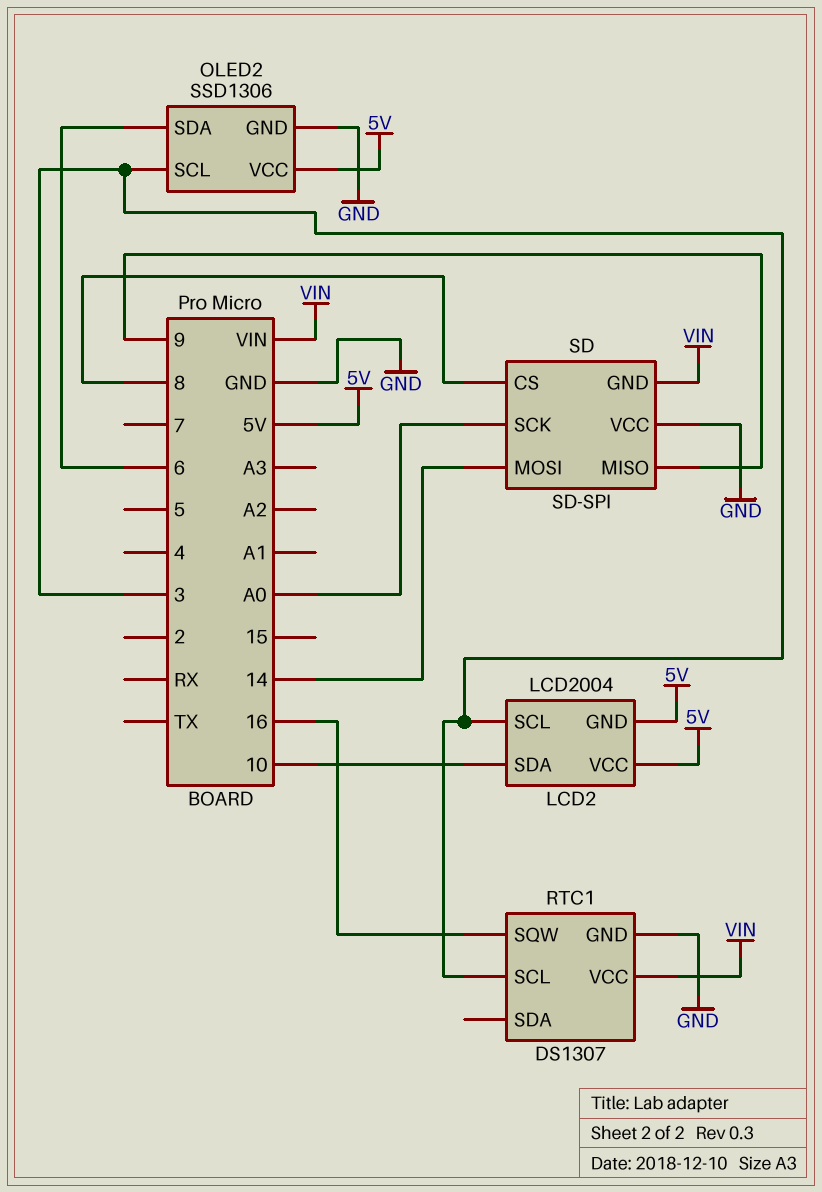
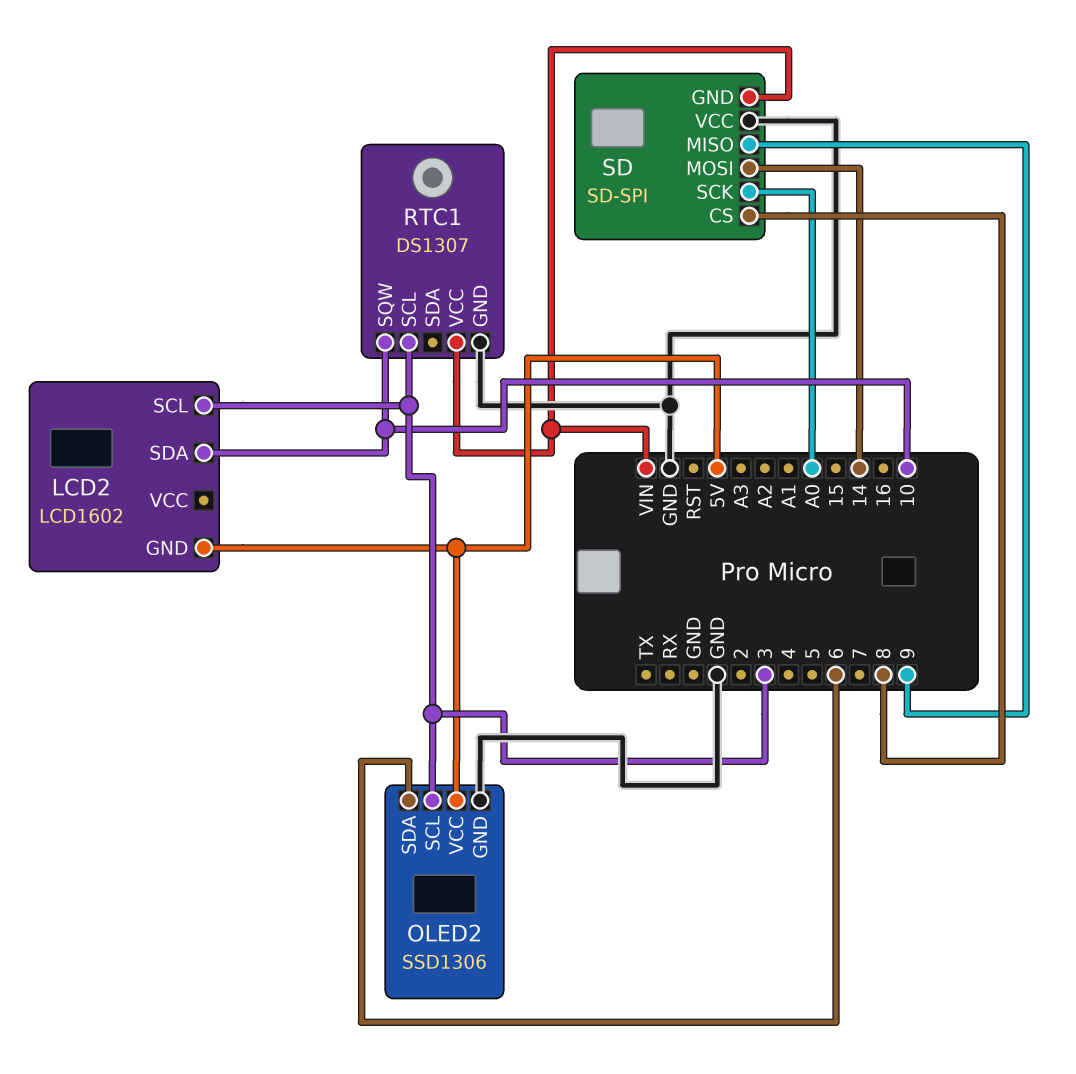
LCD2: LCD2004 -> LCD1602
LCD2 pin VCC: 5V -> none
RTC1 pin SQW: 16 -> 10

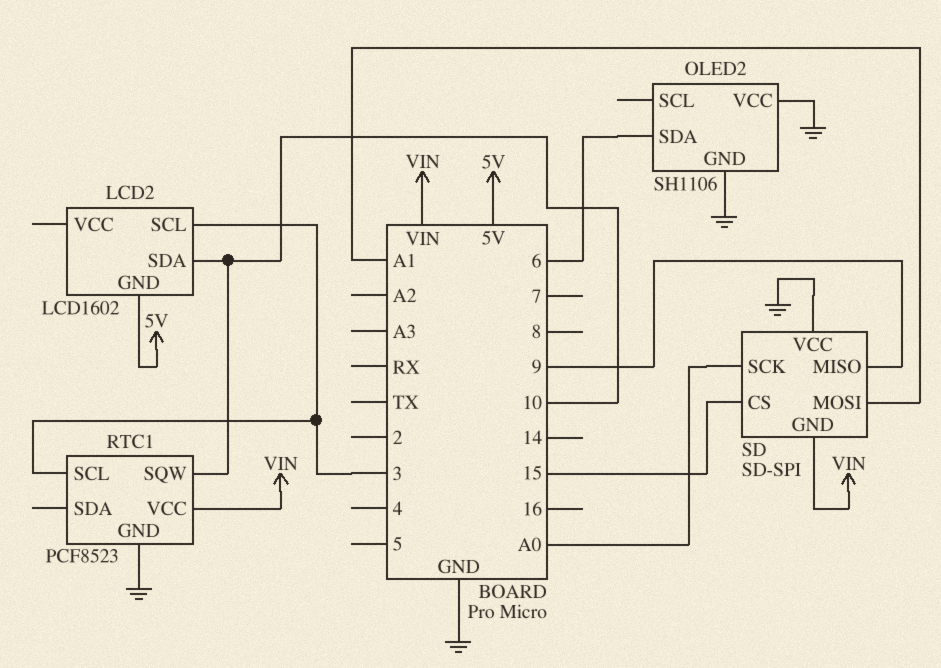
OLED2: SSD1306 -> SH1106
OLED2 pin SCL: 3 -> none
OLED2 pin VCC: 5V -> GND
RTC1: DS1307 -> PCF8523
SD pin CS: 8 -> 15
SD pin MOSI: 14 -> A1

